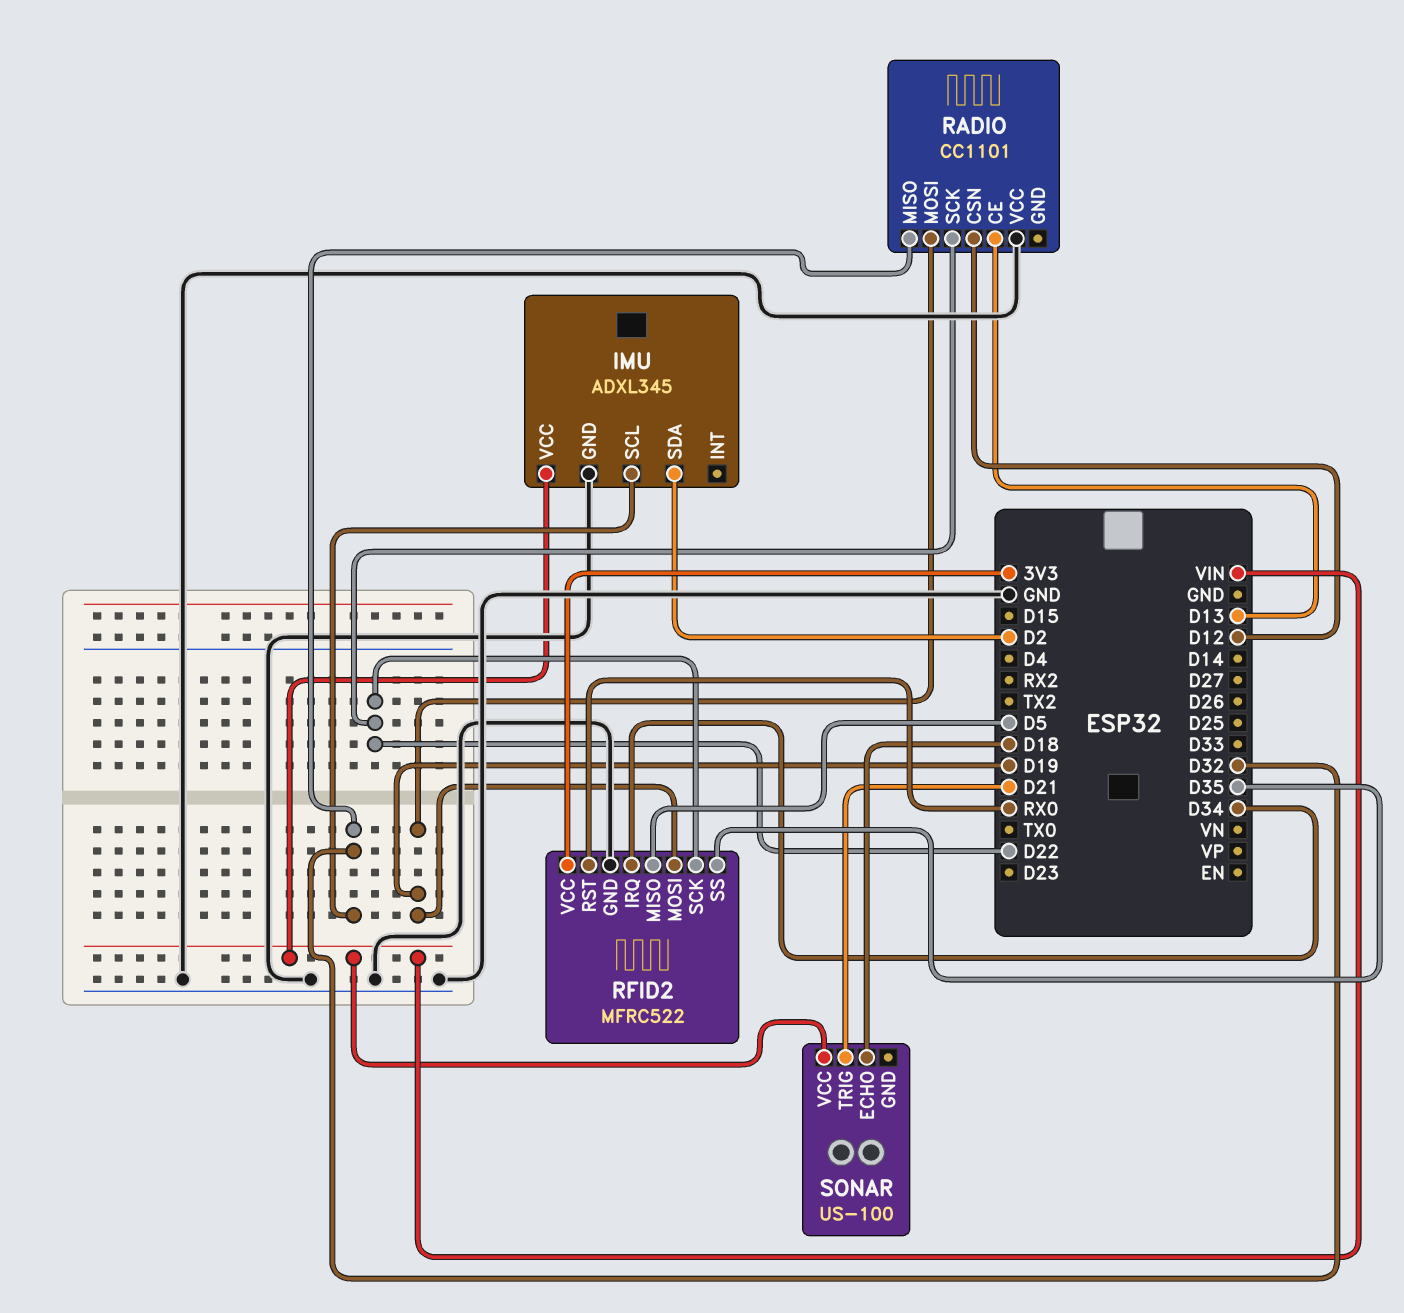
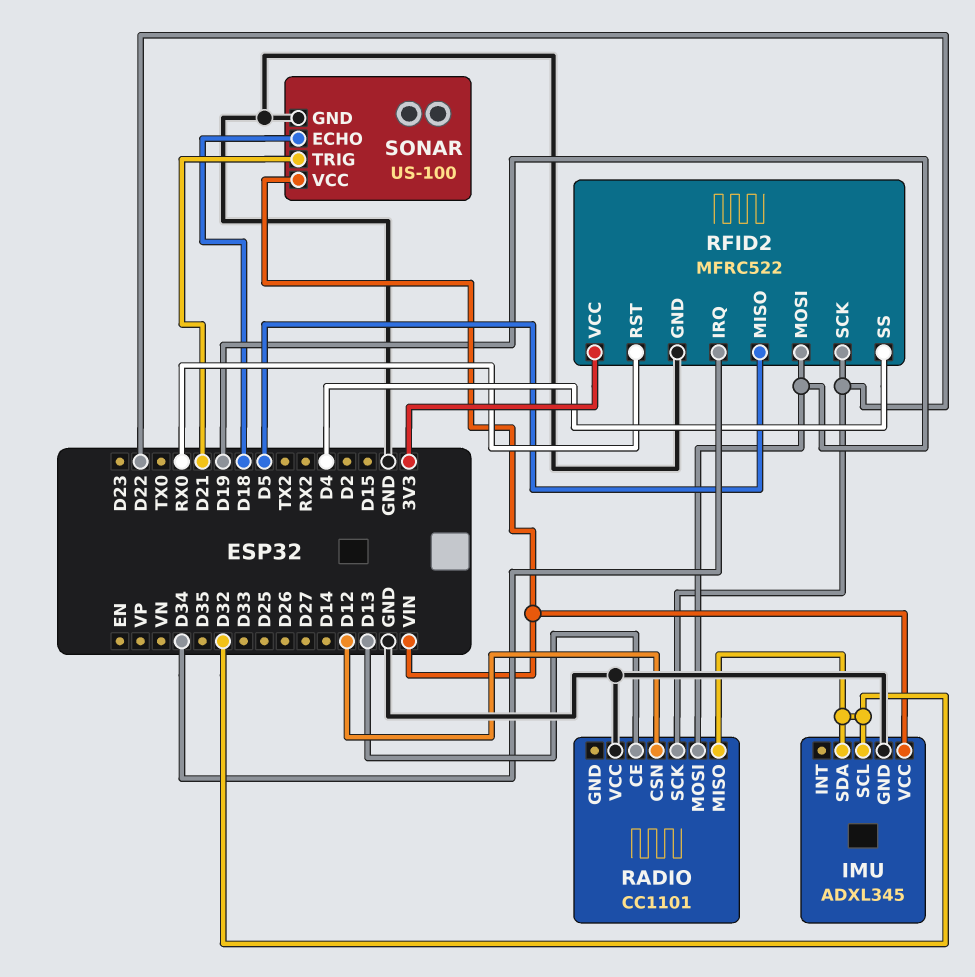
IMU pin SDA: D2 -> D32
RFID2 pin SS: D35 -> D4
SONAR pin GND: none -> GND

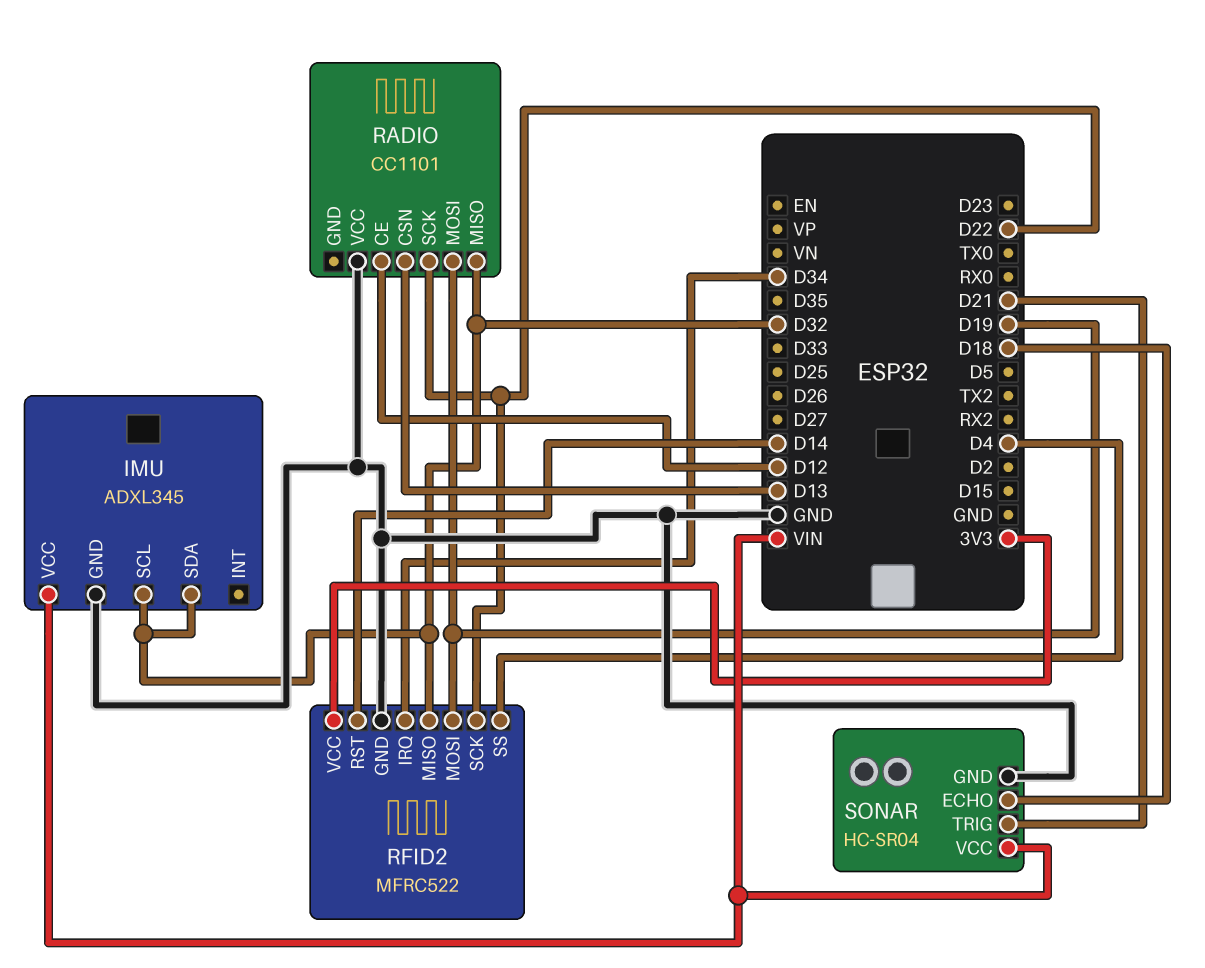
RADIO pin CE: D13 -> D12
RADIO pin CSN: D12 -> D13
RFID2 pin MISO: D5 -> D32
RFID2 pin RST: RX0 -> D14
SONAR: US-100 -> HC-SR04

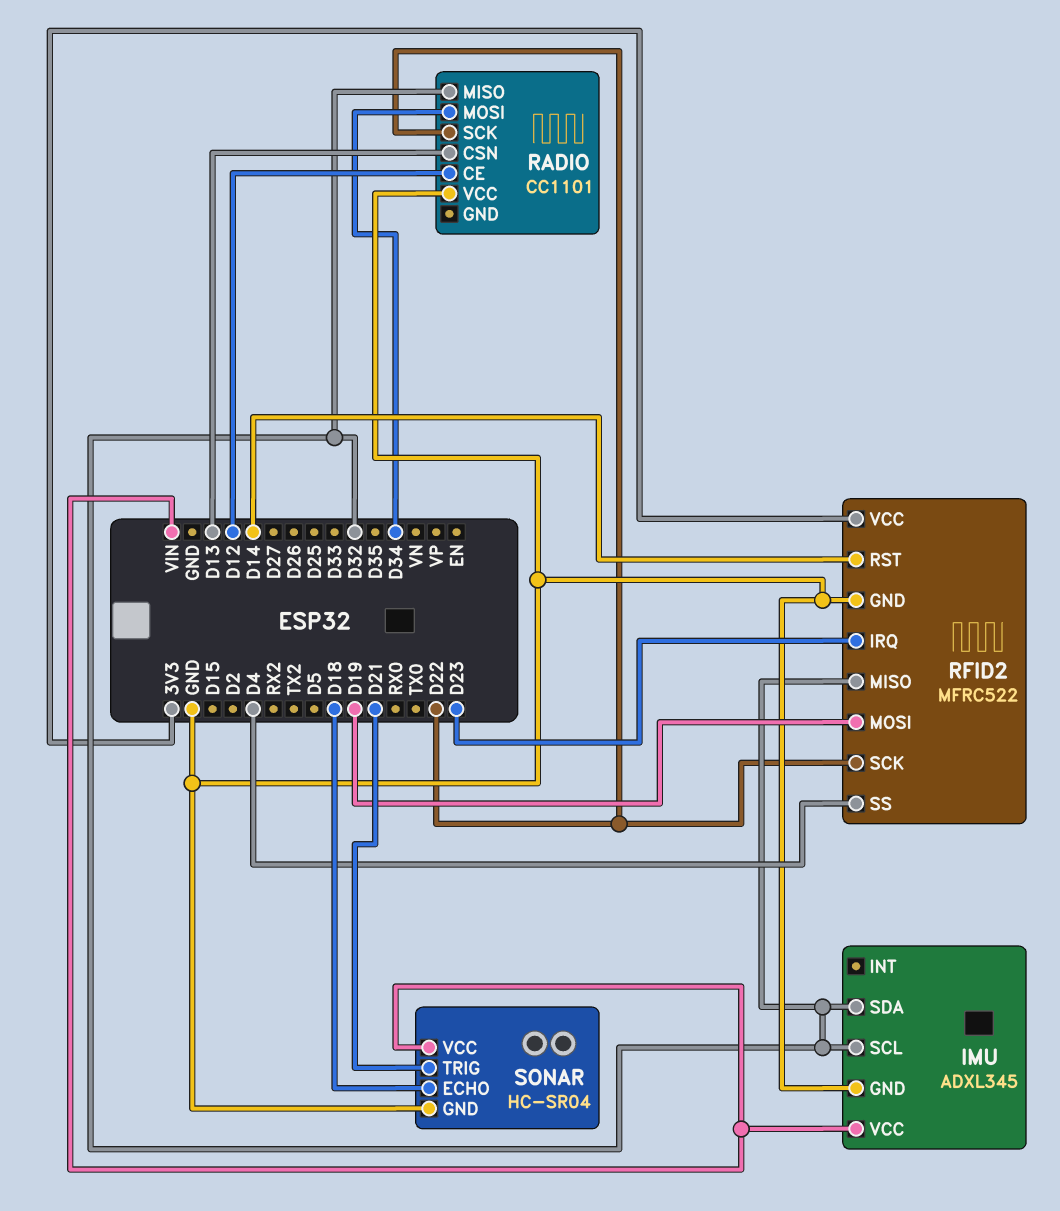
RADIO pin MOSI: D19 -> D34
RFID2 pin IRQ: D34 -> D23

